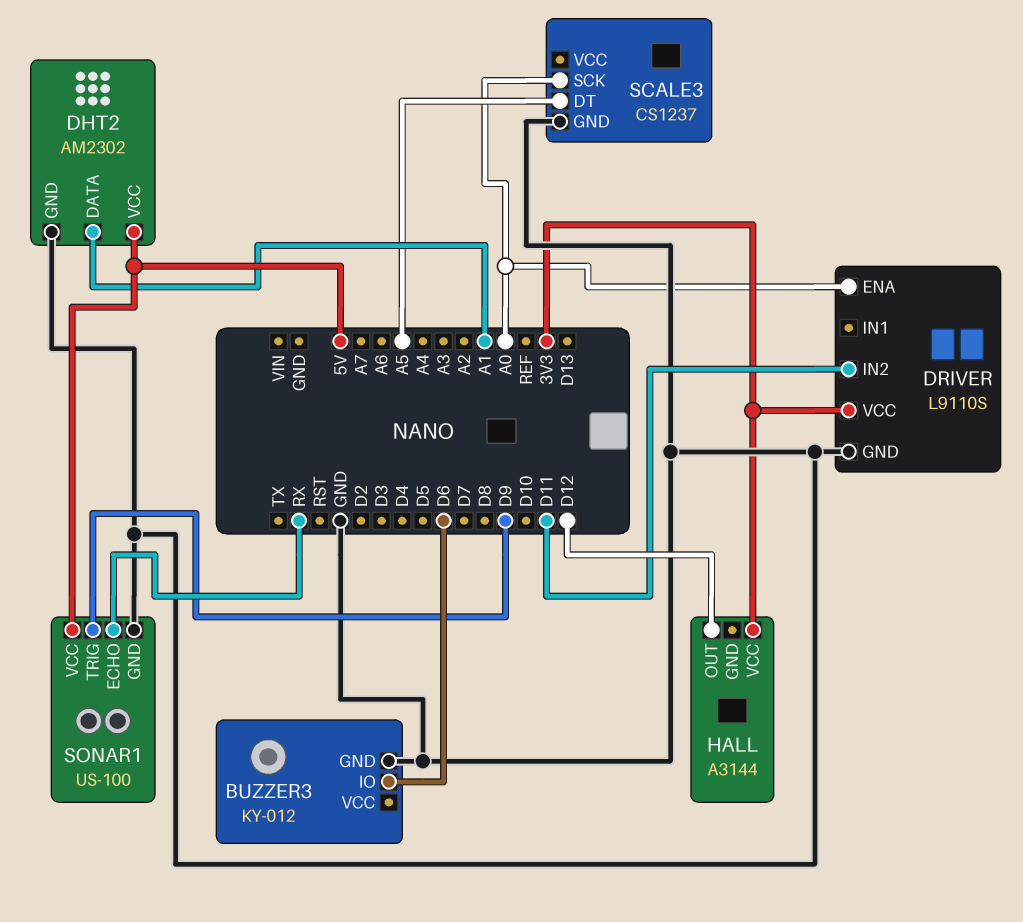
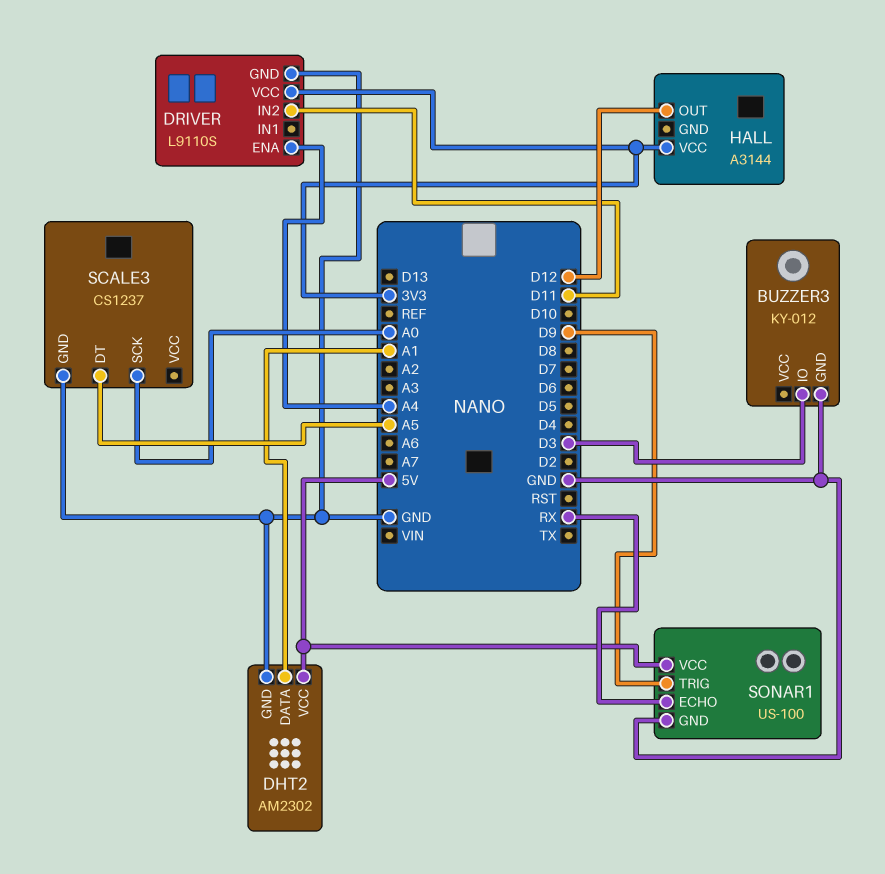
BUZZER3 pin IO: D6 -> D3
DRIVER pin ENA: A0 -> A4

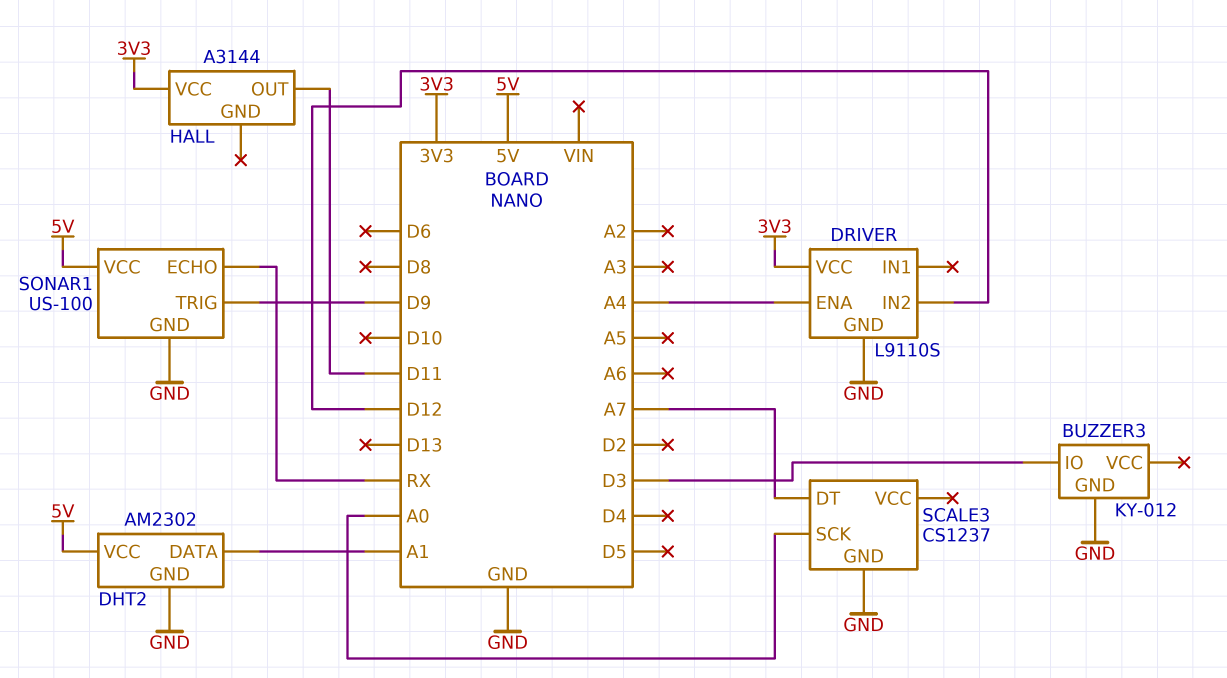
DRIVER pin IN2: D11 -> D12
HALL pin OUT: D12 -> D11
SCALE3 pin DT: A5 -> A7

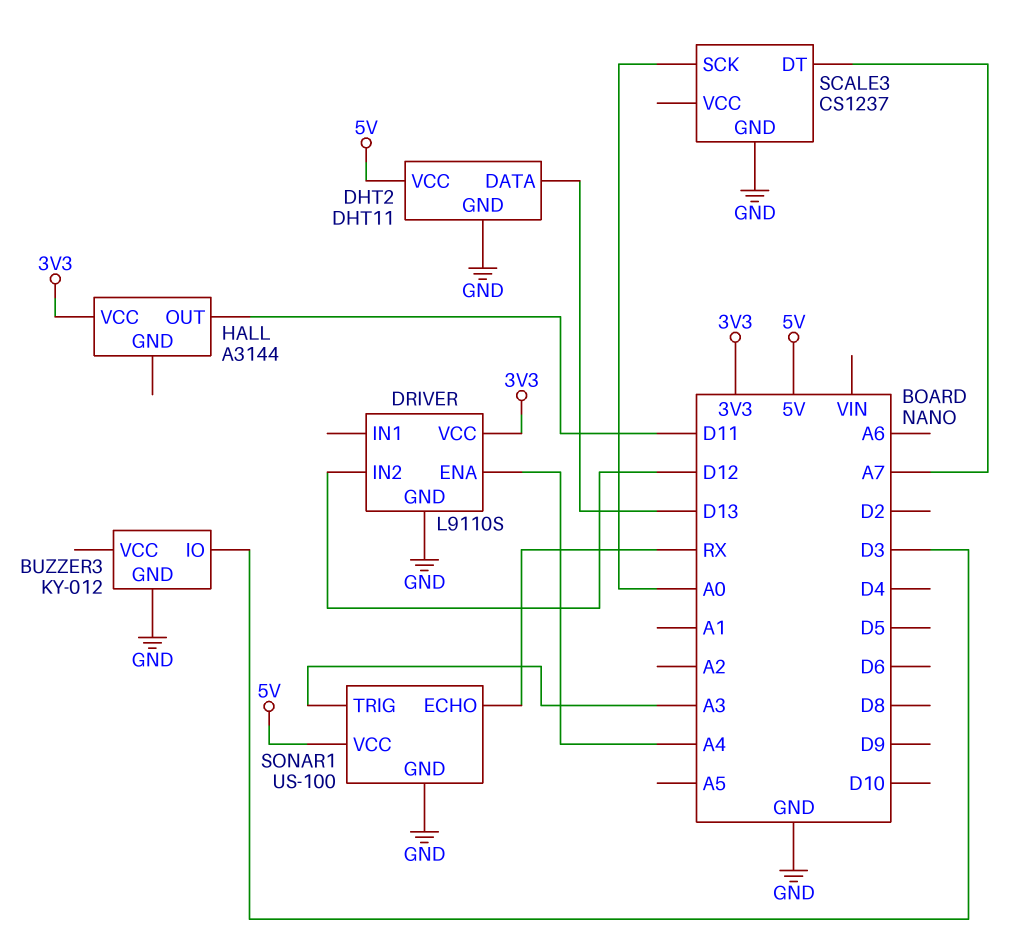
DHT2: AM2302 -> DHT11
DHT2 pin DATA: A1 -> D13
SONAR1 pin TRIG: D9 -> A3

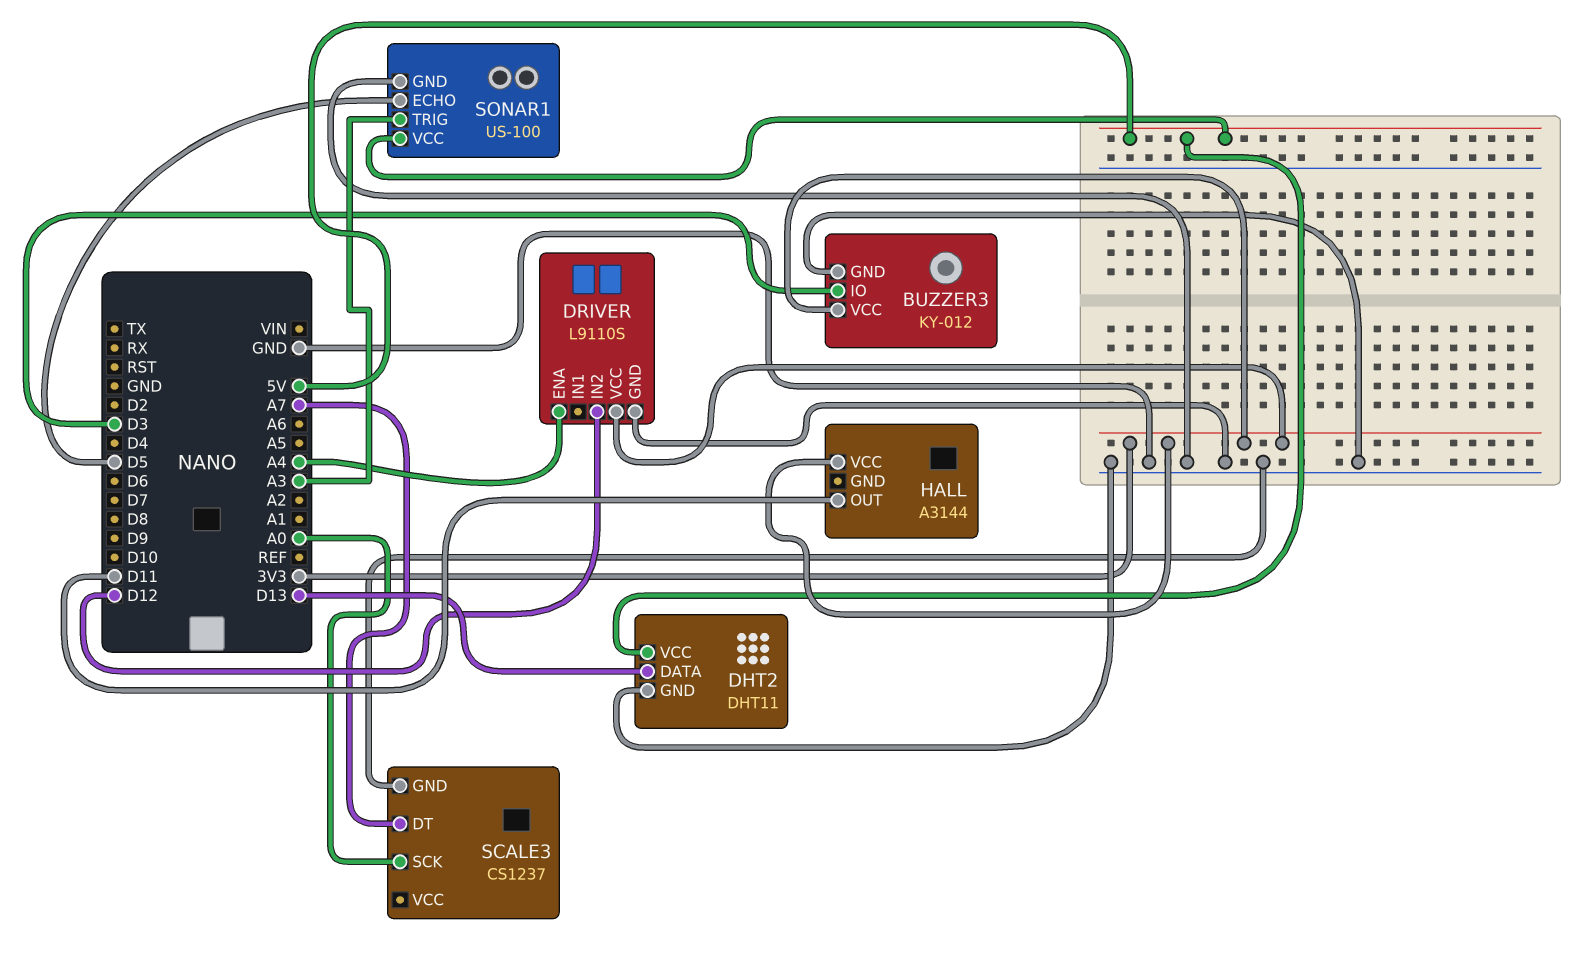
BUZZER3 pin VCC: none -> 3V3
SONAR1 pin ECHO: RX -> D5

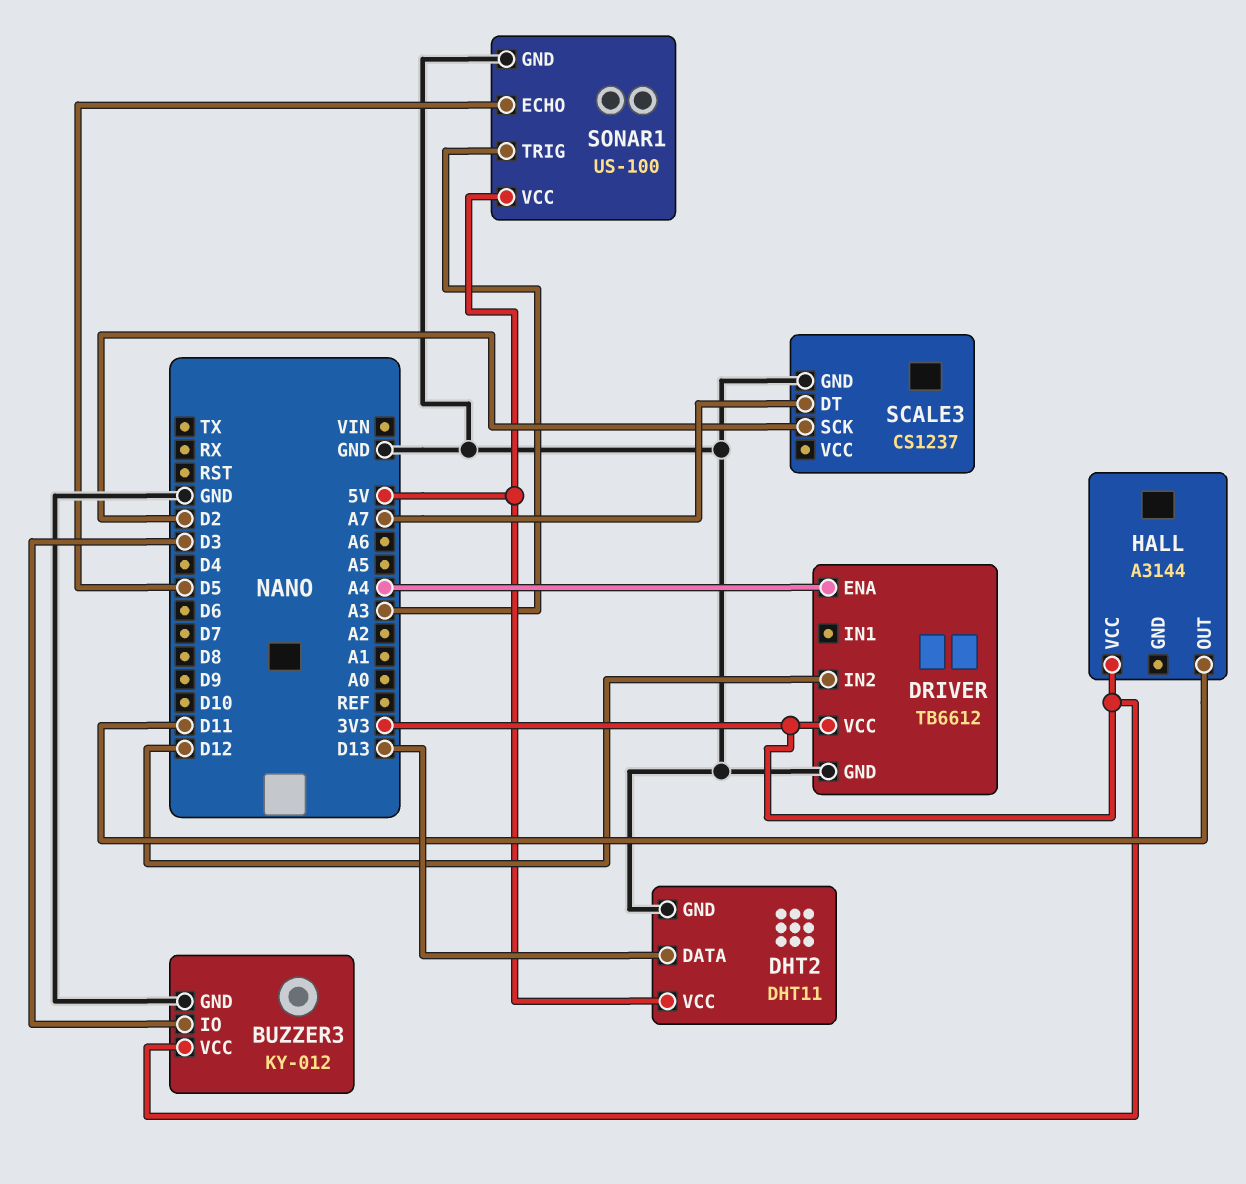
DRIVER: L9110S -> TB6612
SCALE3 pin SCK: A0 -> D2

